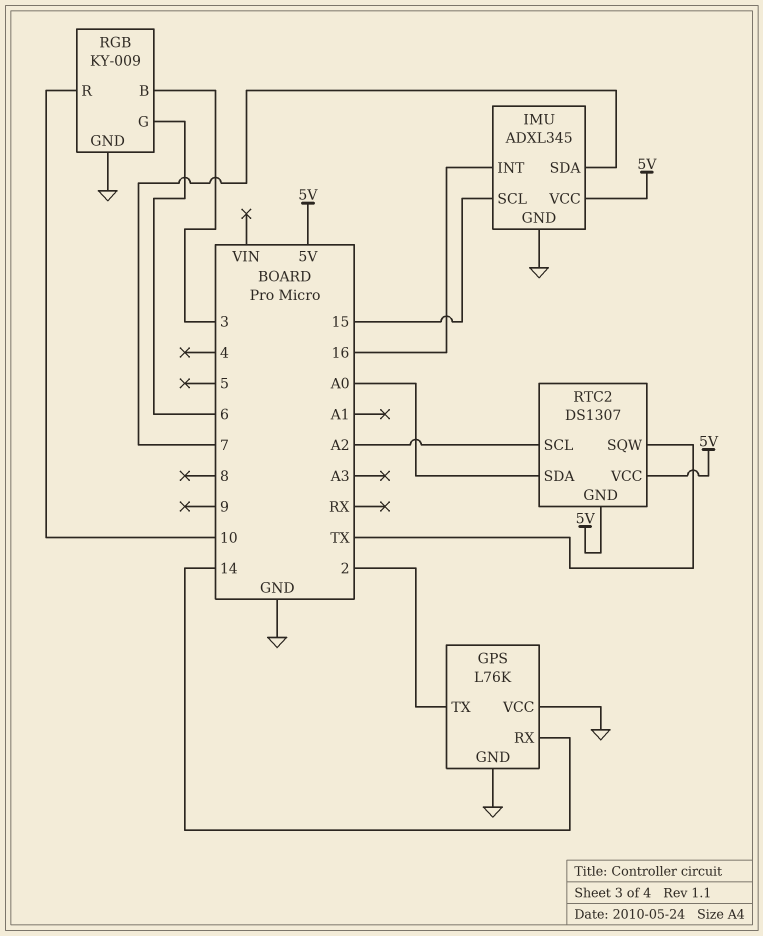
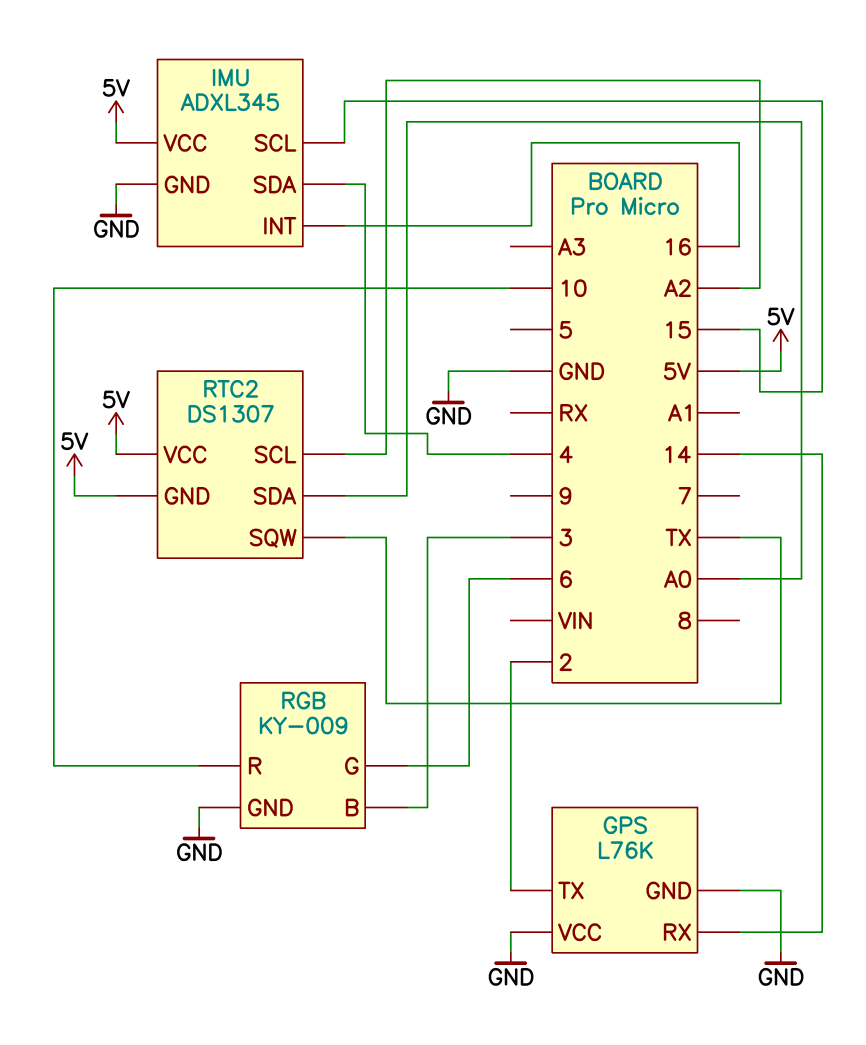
IMU pin SDA: 7 -> 4

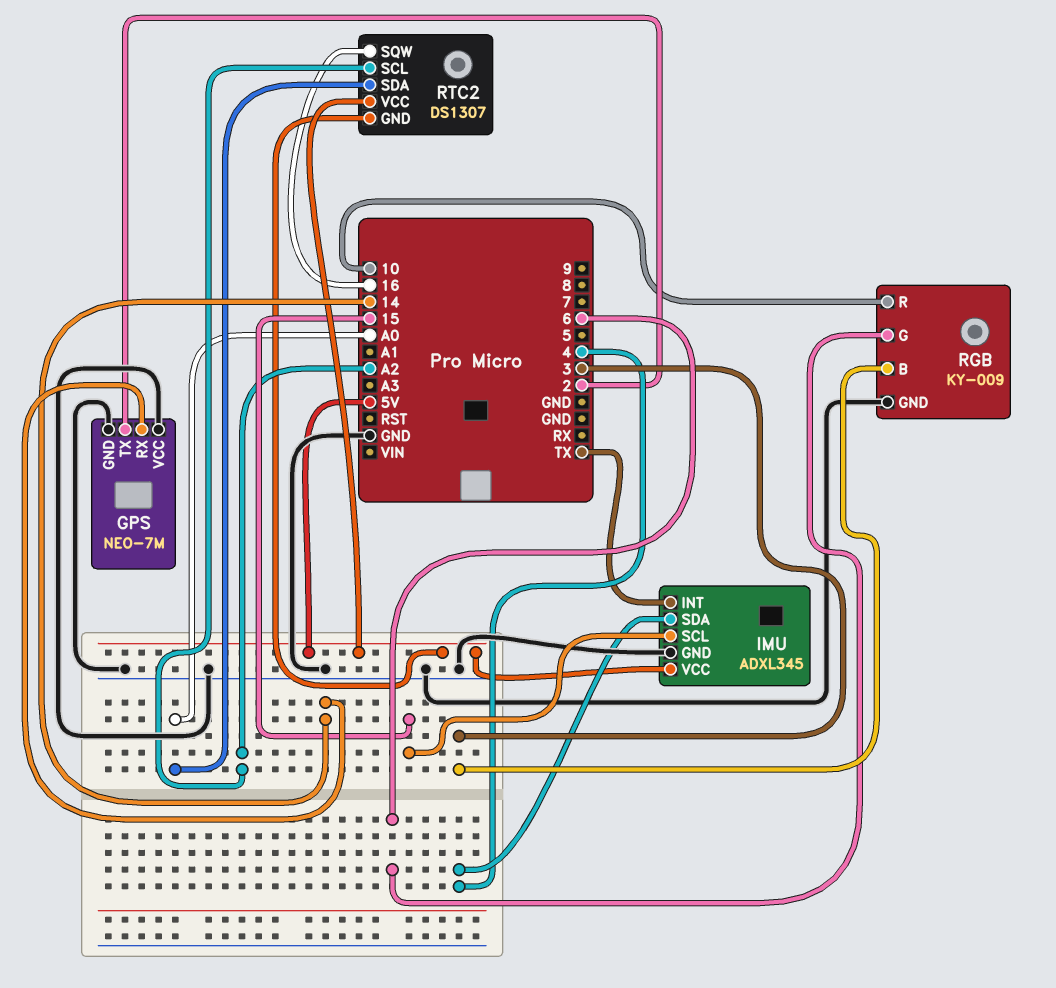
GPS: L76K -> NEO-7M
IMU pin INT: 16 -> TX
RTC2 pin SQW: TX -> 16

